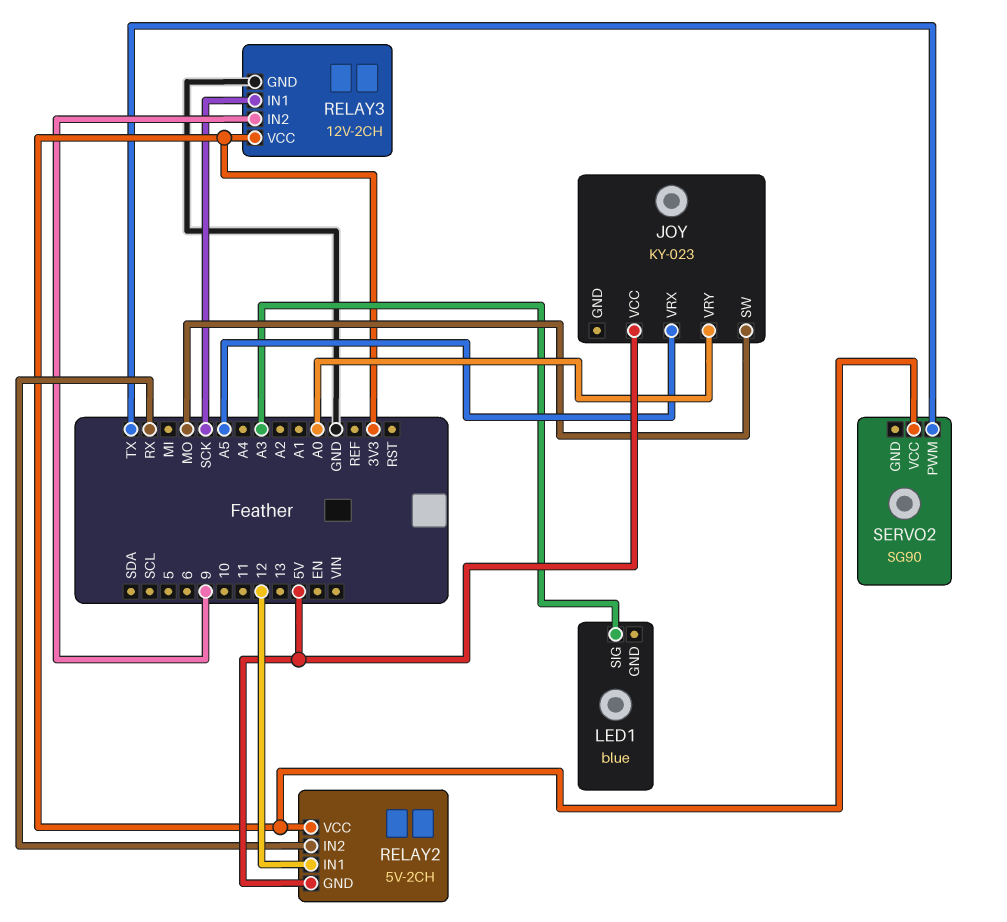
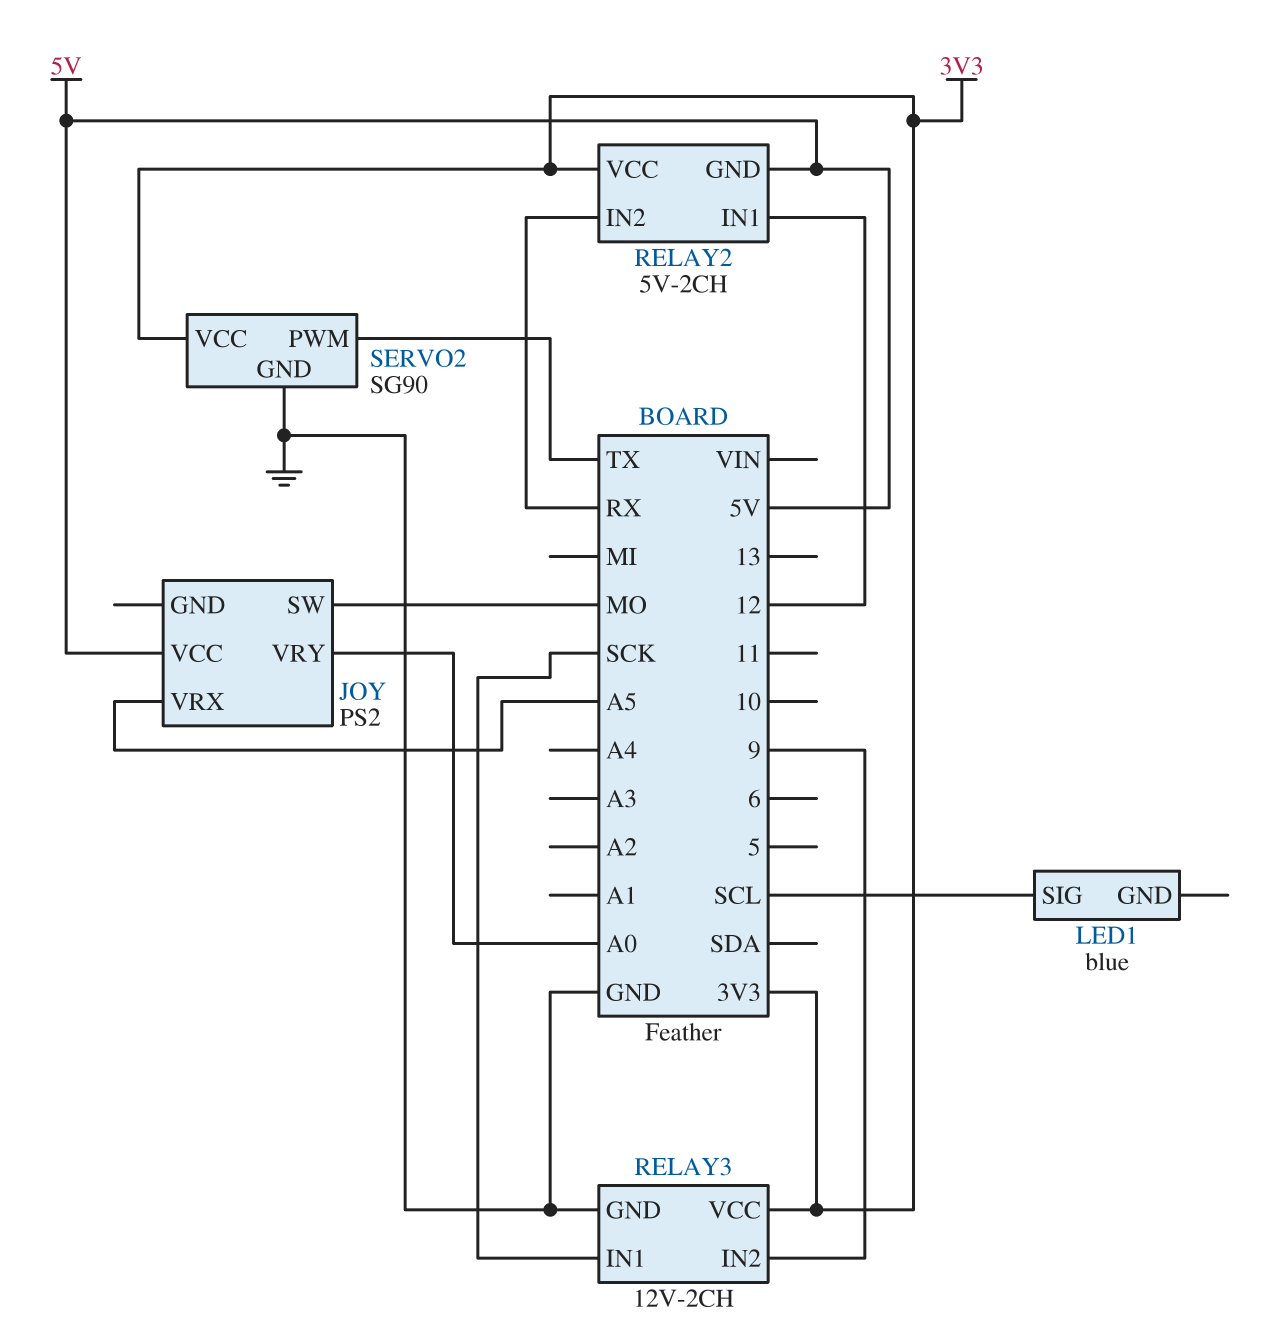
JOY: KY-023 -> PS2
LED1 pin SIG: A3 -> SCL
SERVO2 pin GND: none -> GND

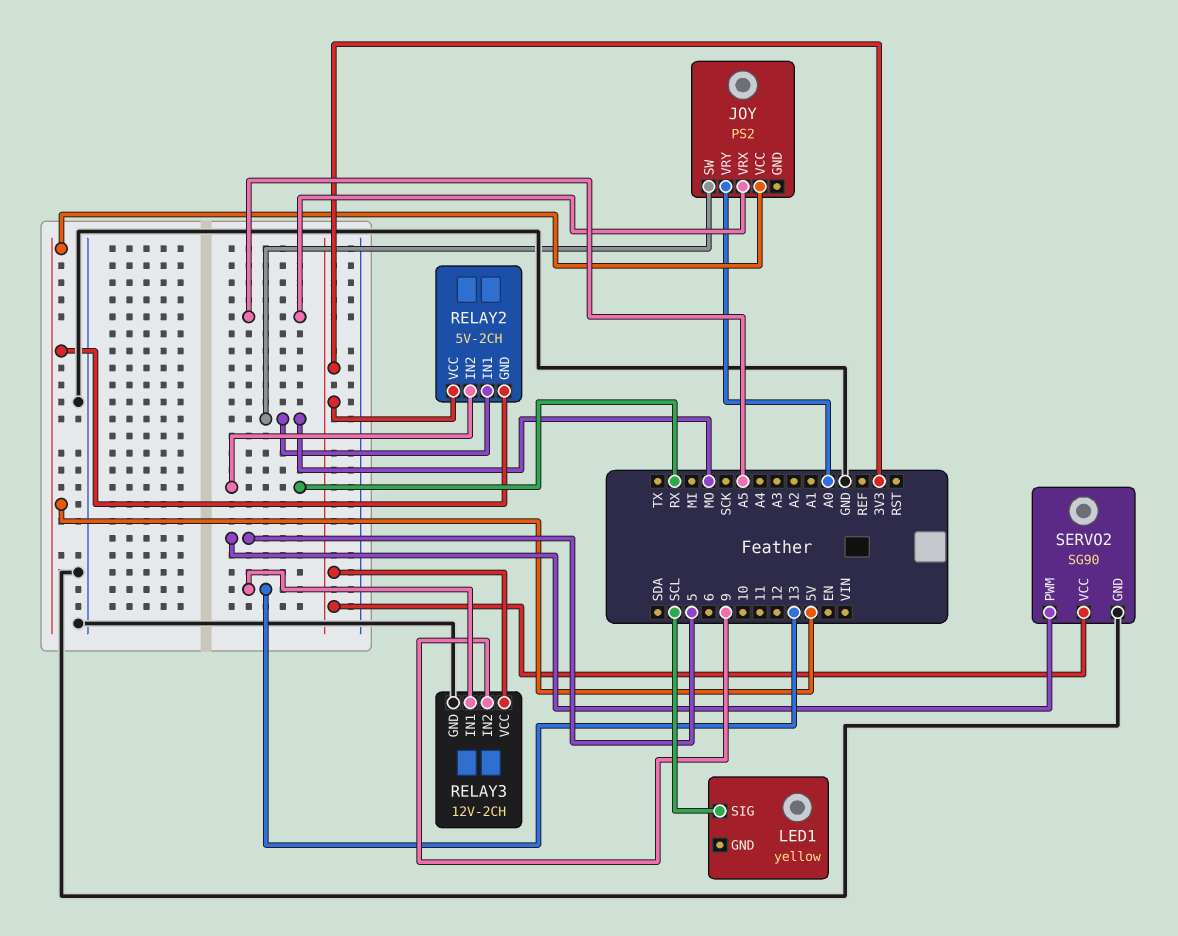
LED1: blue -> yellow
RELAY2 pin IN1: 12 -> MO
RELAY3 pin IN1: SCK -> 13
SERVO2 pin PWM: TX -> 5

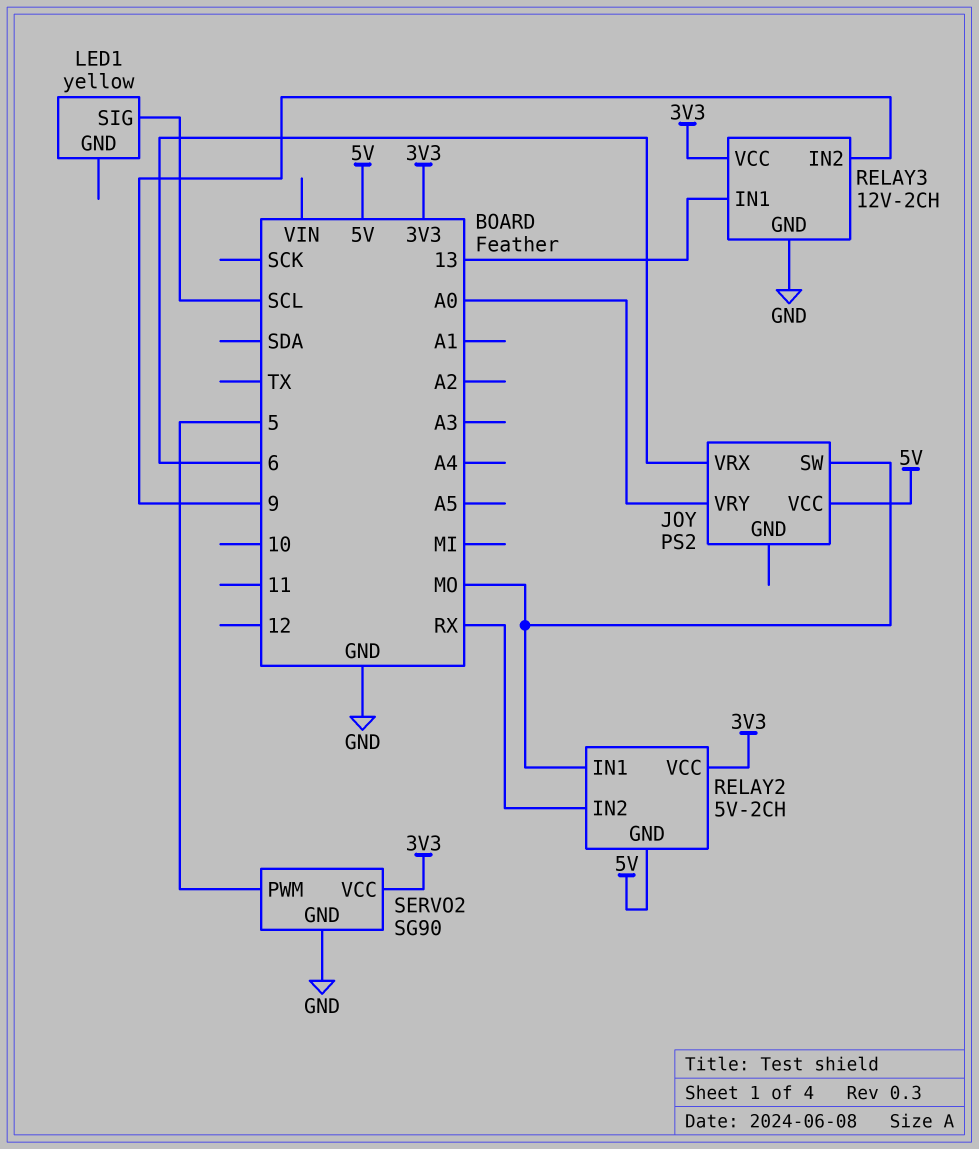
JOY pin VRX: A5 -> 6

